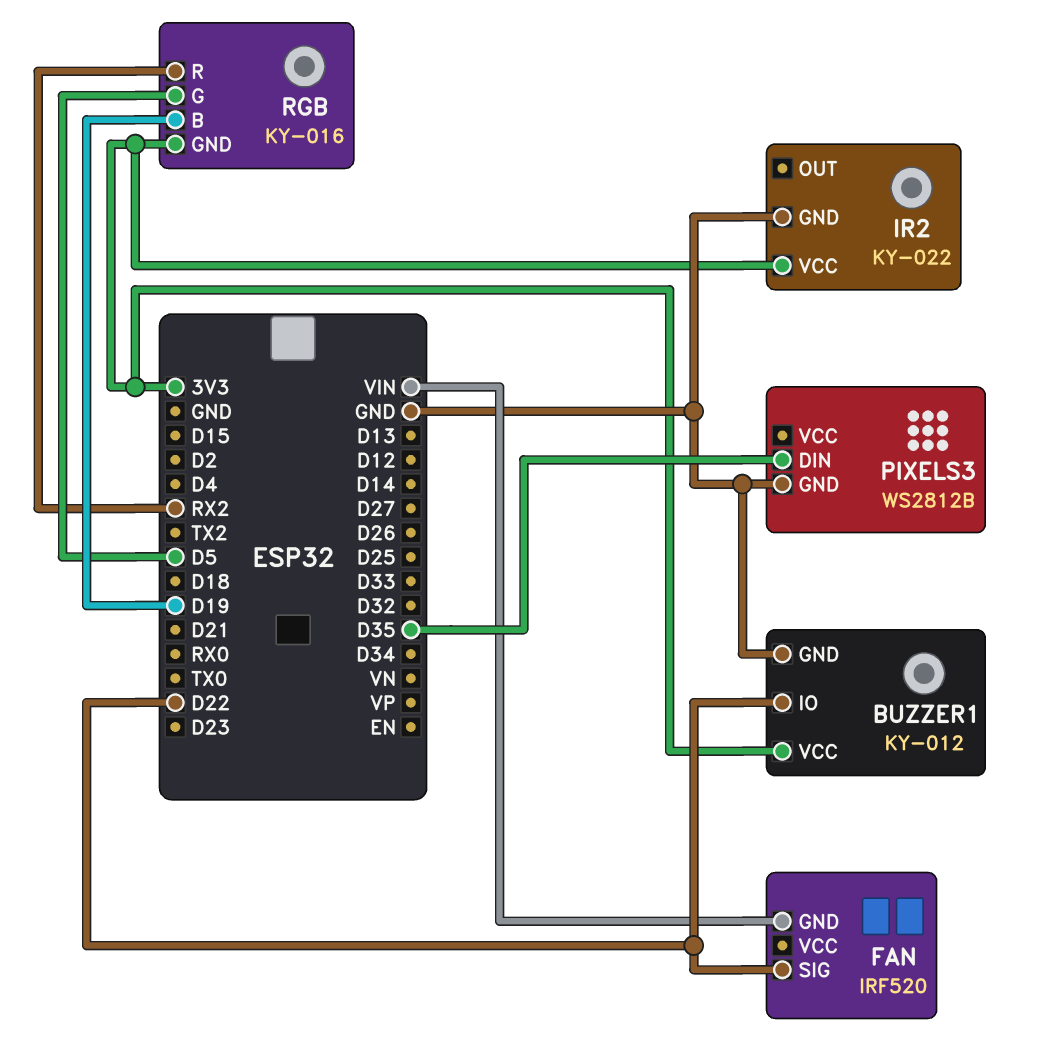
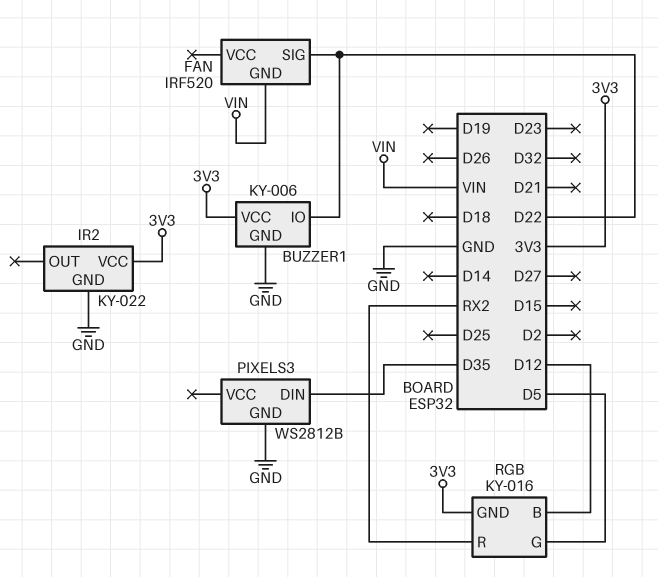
BUZZER1: KY-012 -> KY-006
RGB pin B: D19 -> D12

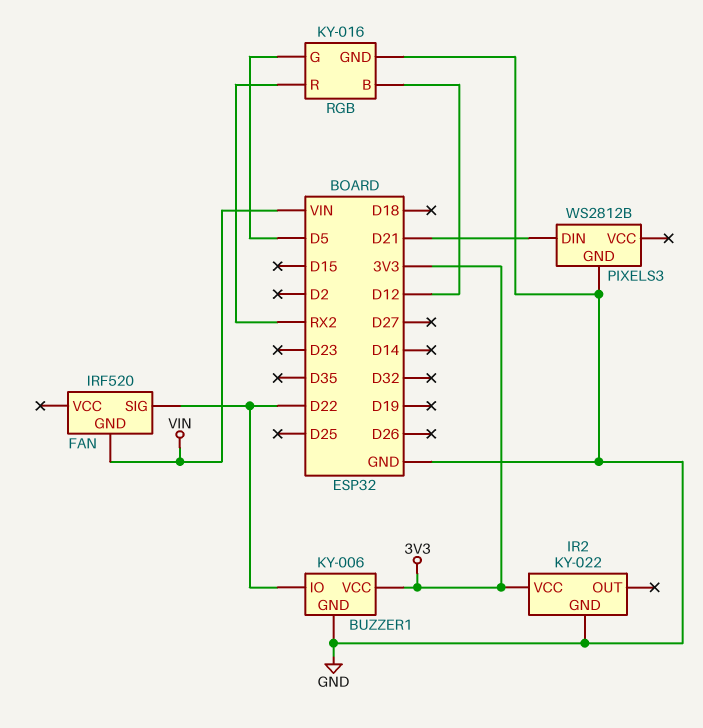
PIXELS3 pin DIN: D35 -> D21
RGB pin GND: 3V3 -> GND

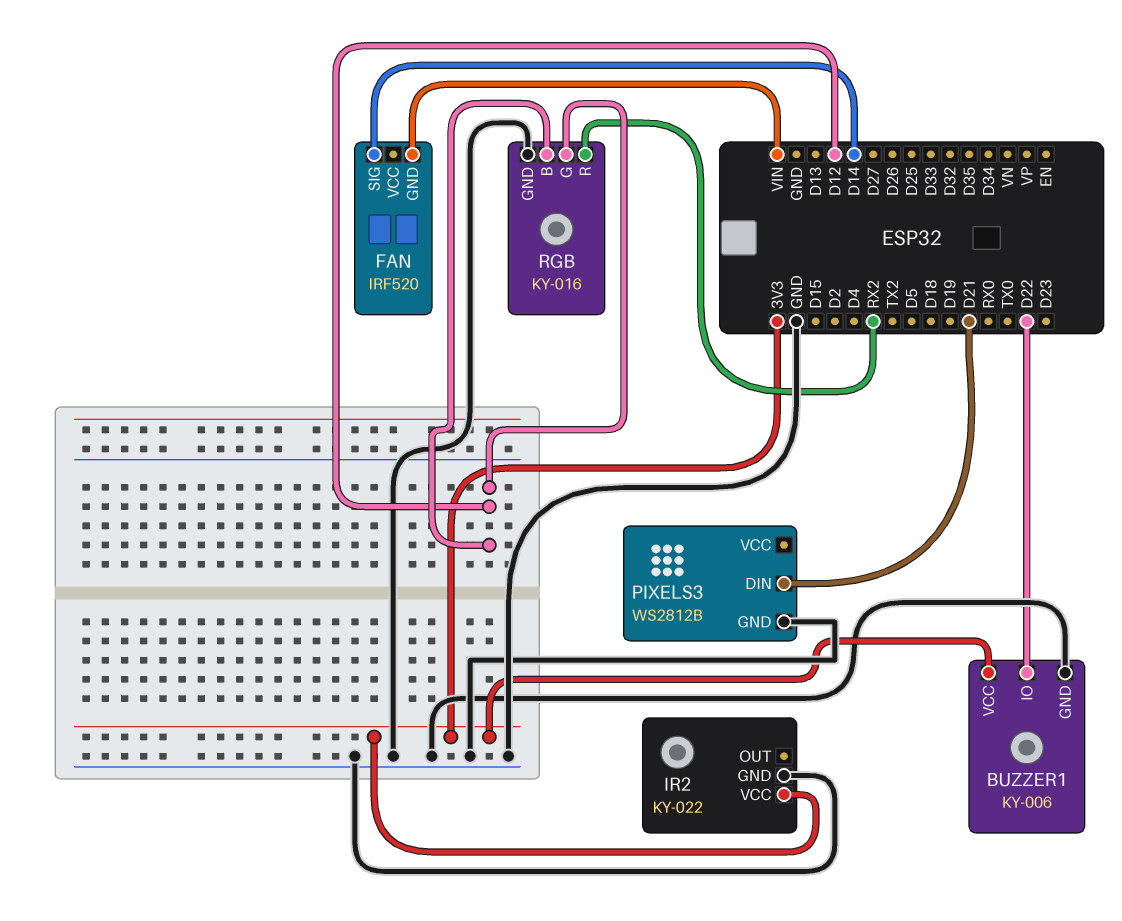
FAN pin SIG: D22 -> D14
RGB pin G: D5 -> D12

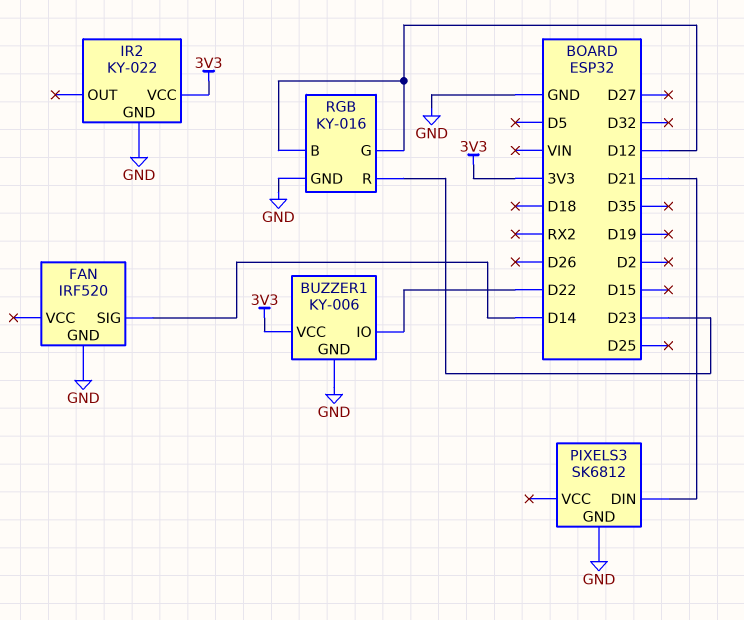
FAN pin GND: VIN -> GND
PIXELS3: WS2812B -> SK6812
RGB pin R: RX2 -> D23

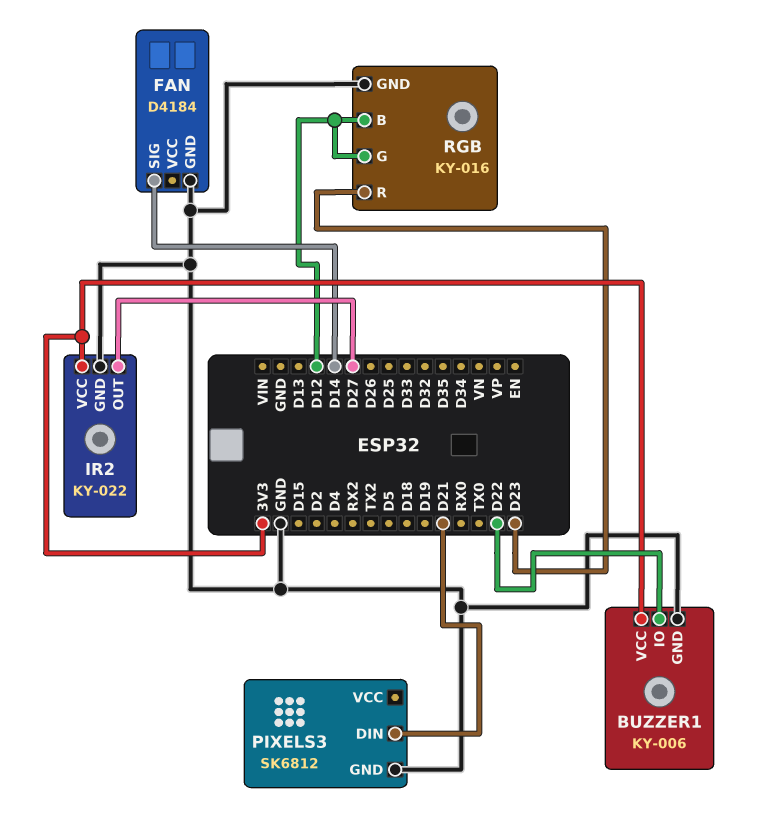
FAN: IRF520 -> D4184
IR2 pin OUT: none -> D27

